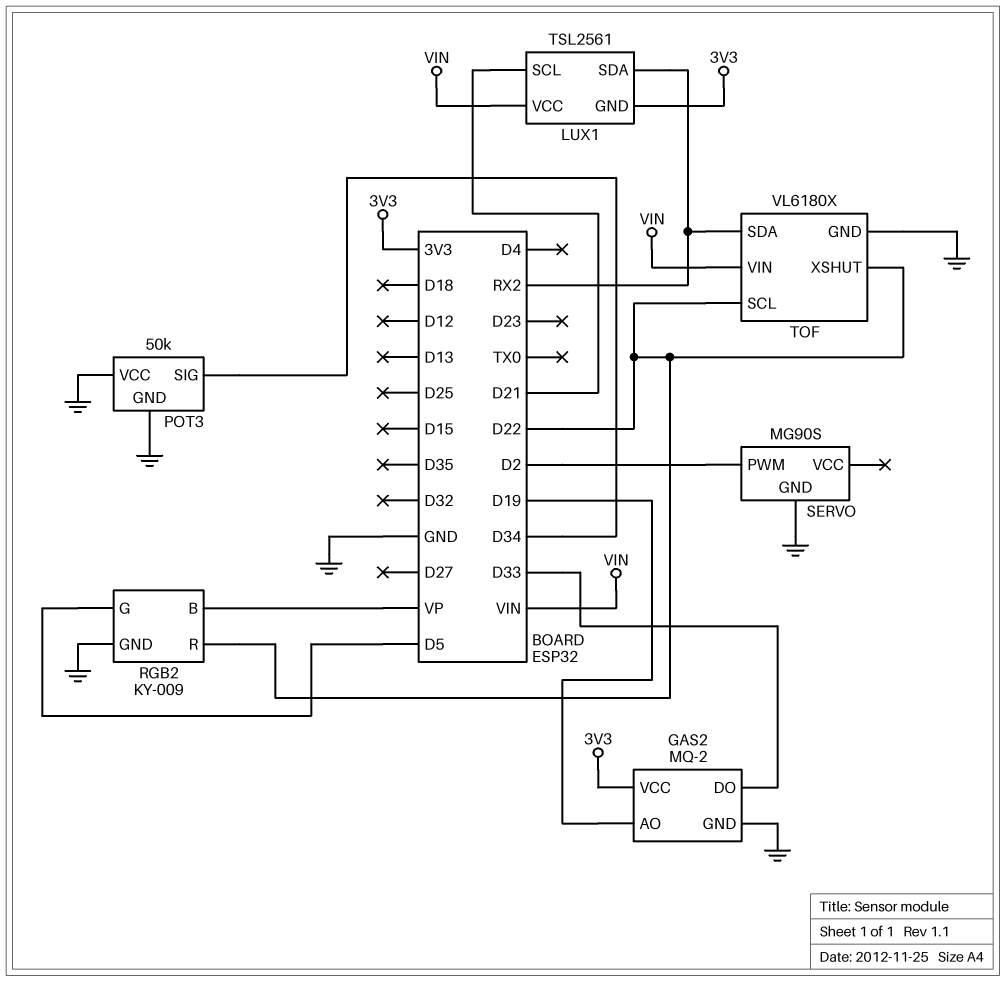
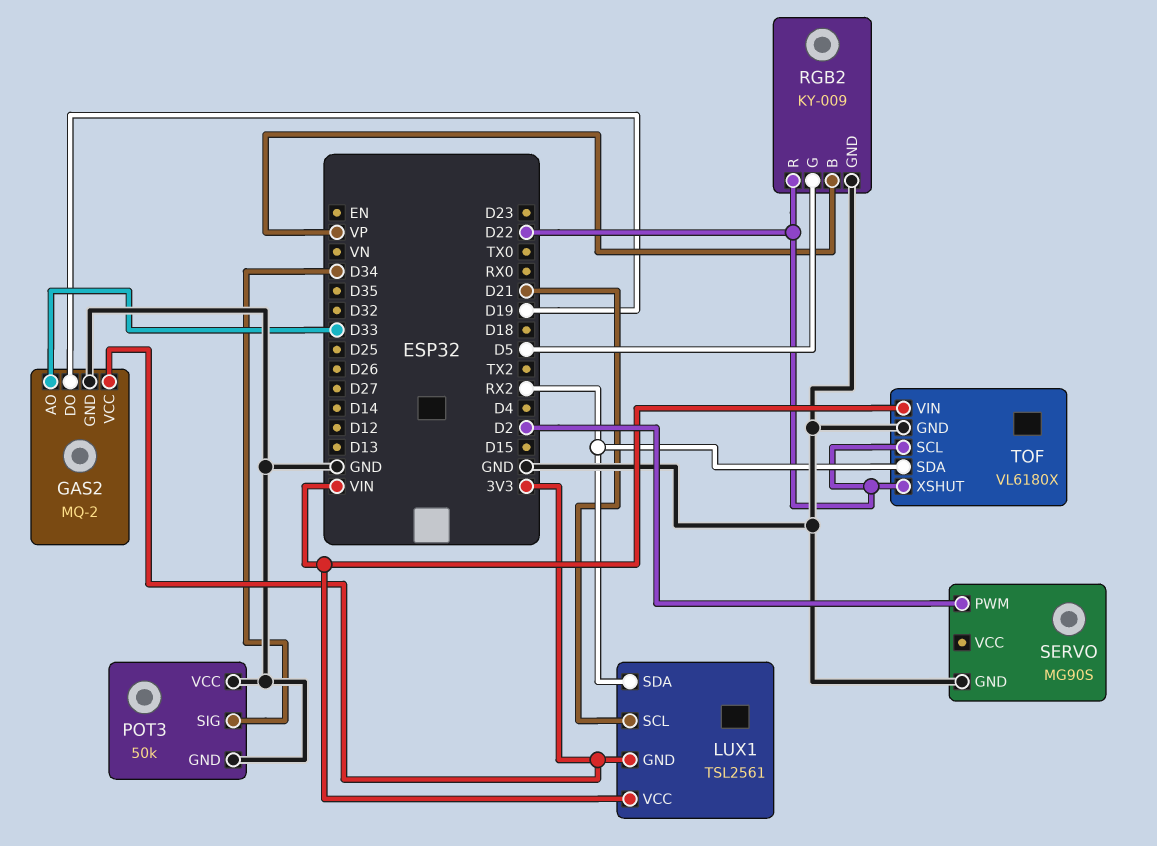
GAS2 pin AO: D19 -> D33
GAS2 pin DO: D33 -> D19

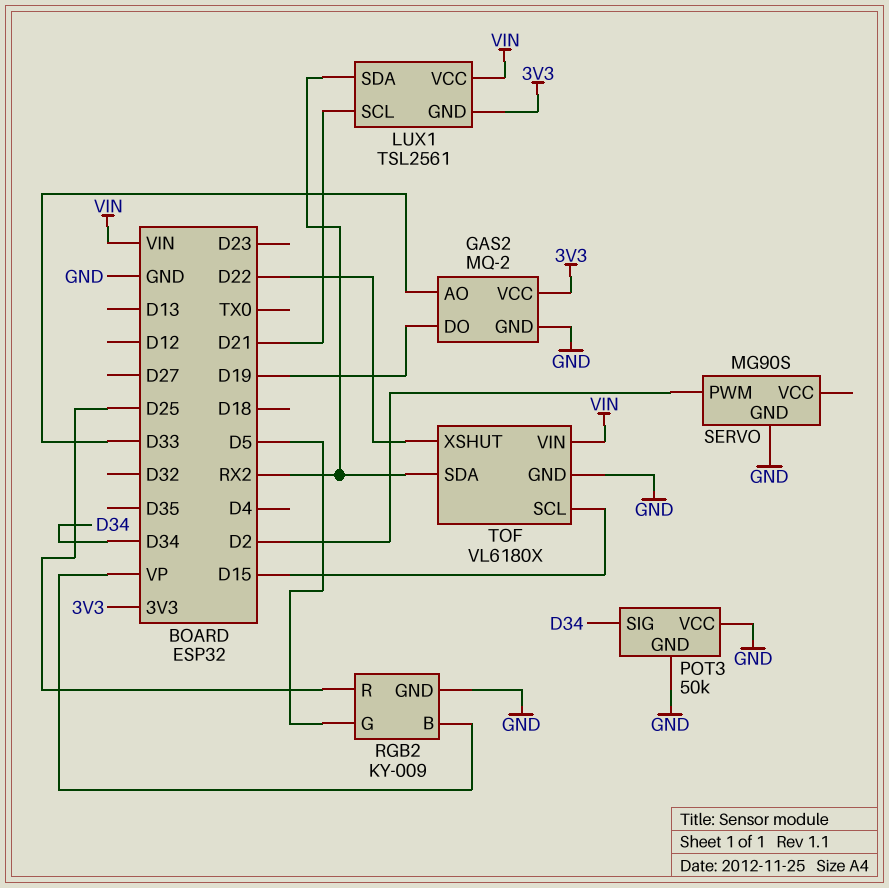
RGB2 pin R: D22 -> D25
TOF pin SCL: D22 -> D15

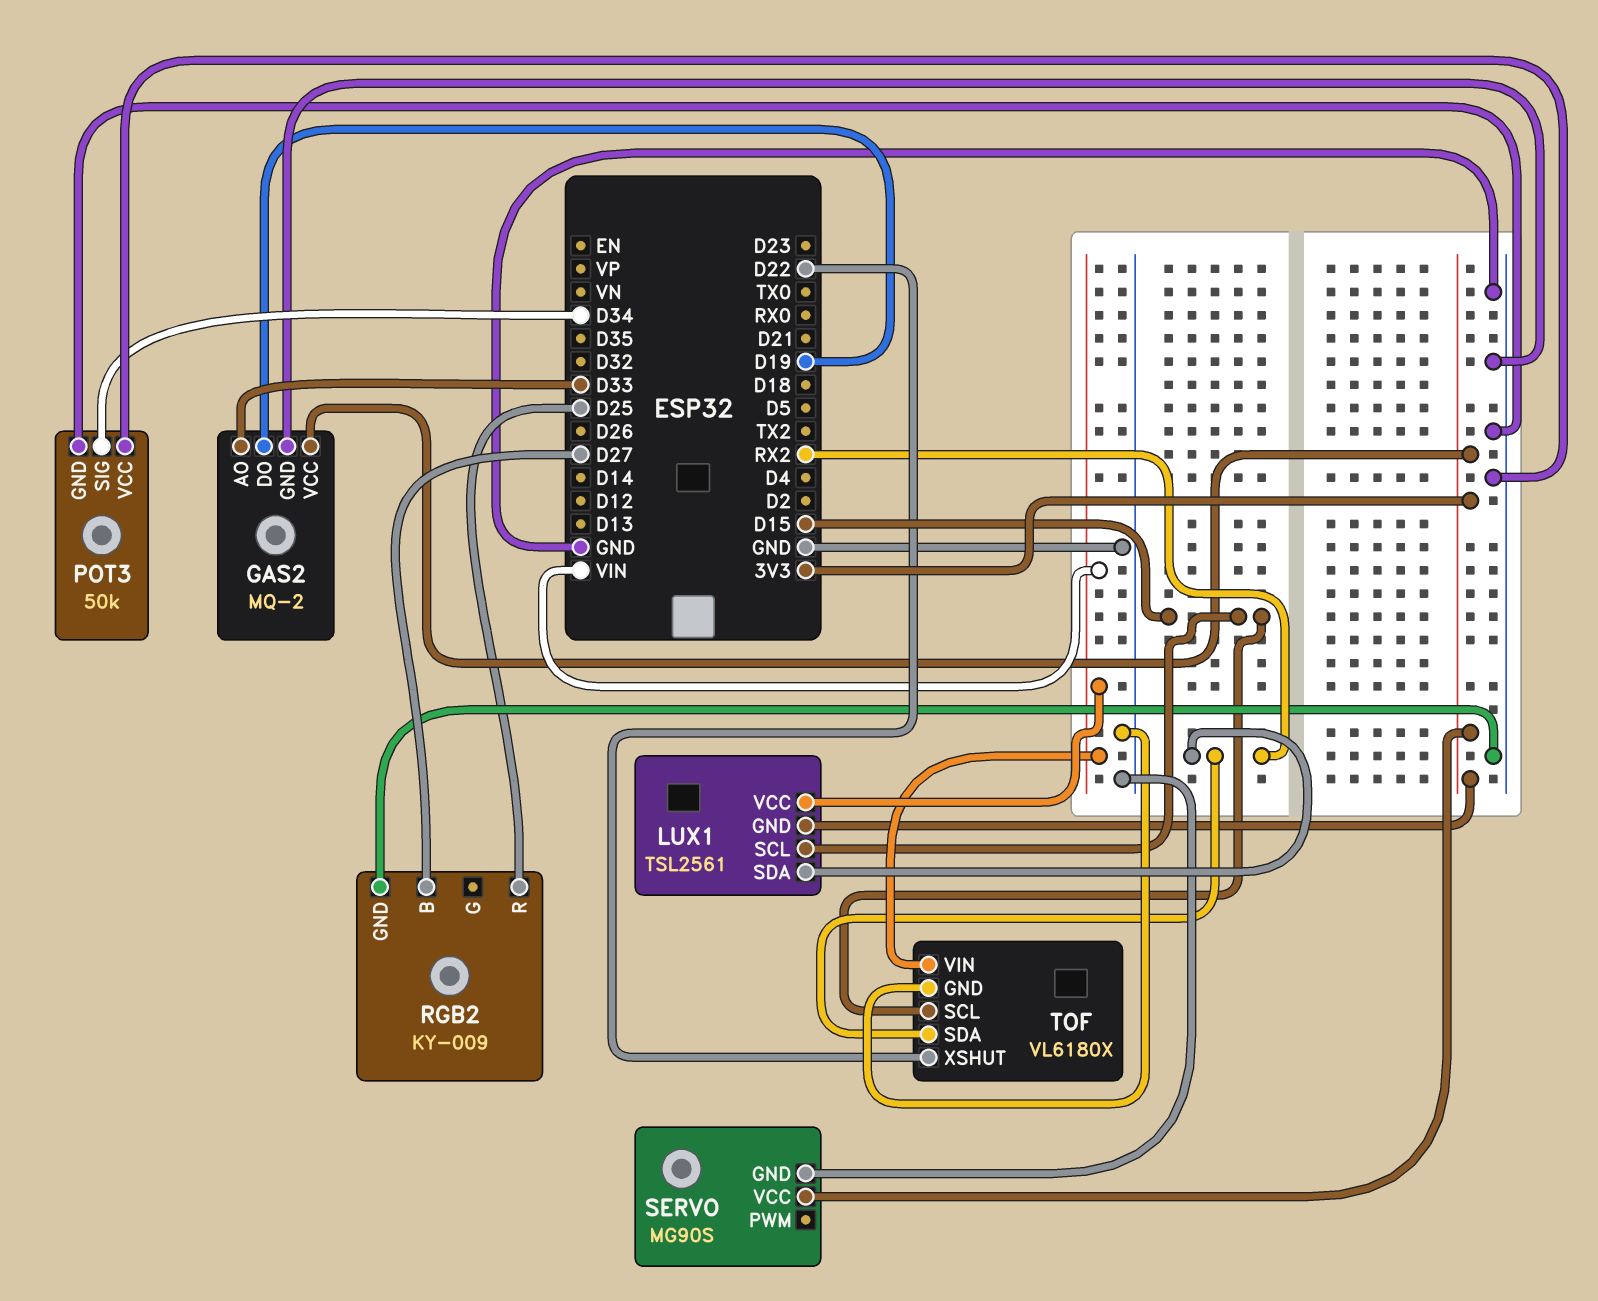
LUX1 pin SCL: D21 -> D15
RGB2 pin B: VP -> D27
RGB2 pin G: D5 -> none
SERVO pin PWM: D2 -> none
SERVO pin VCC: none -> 3V3

